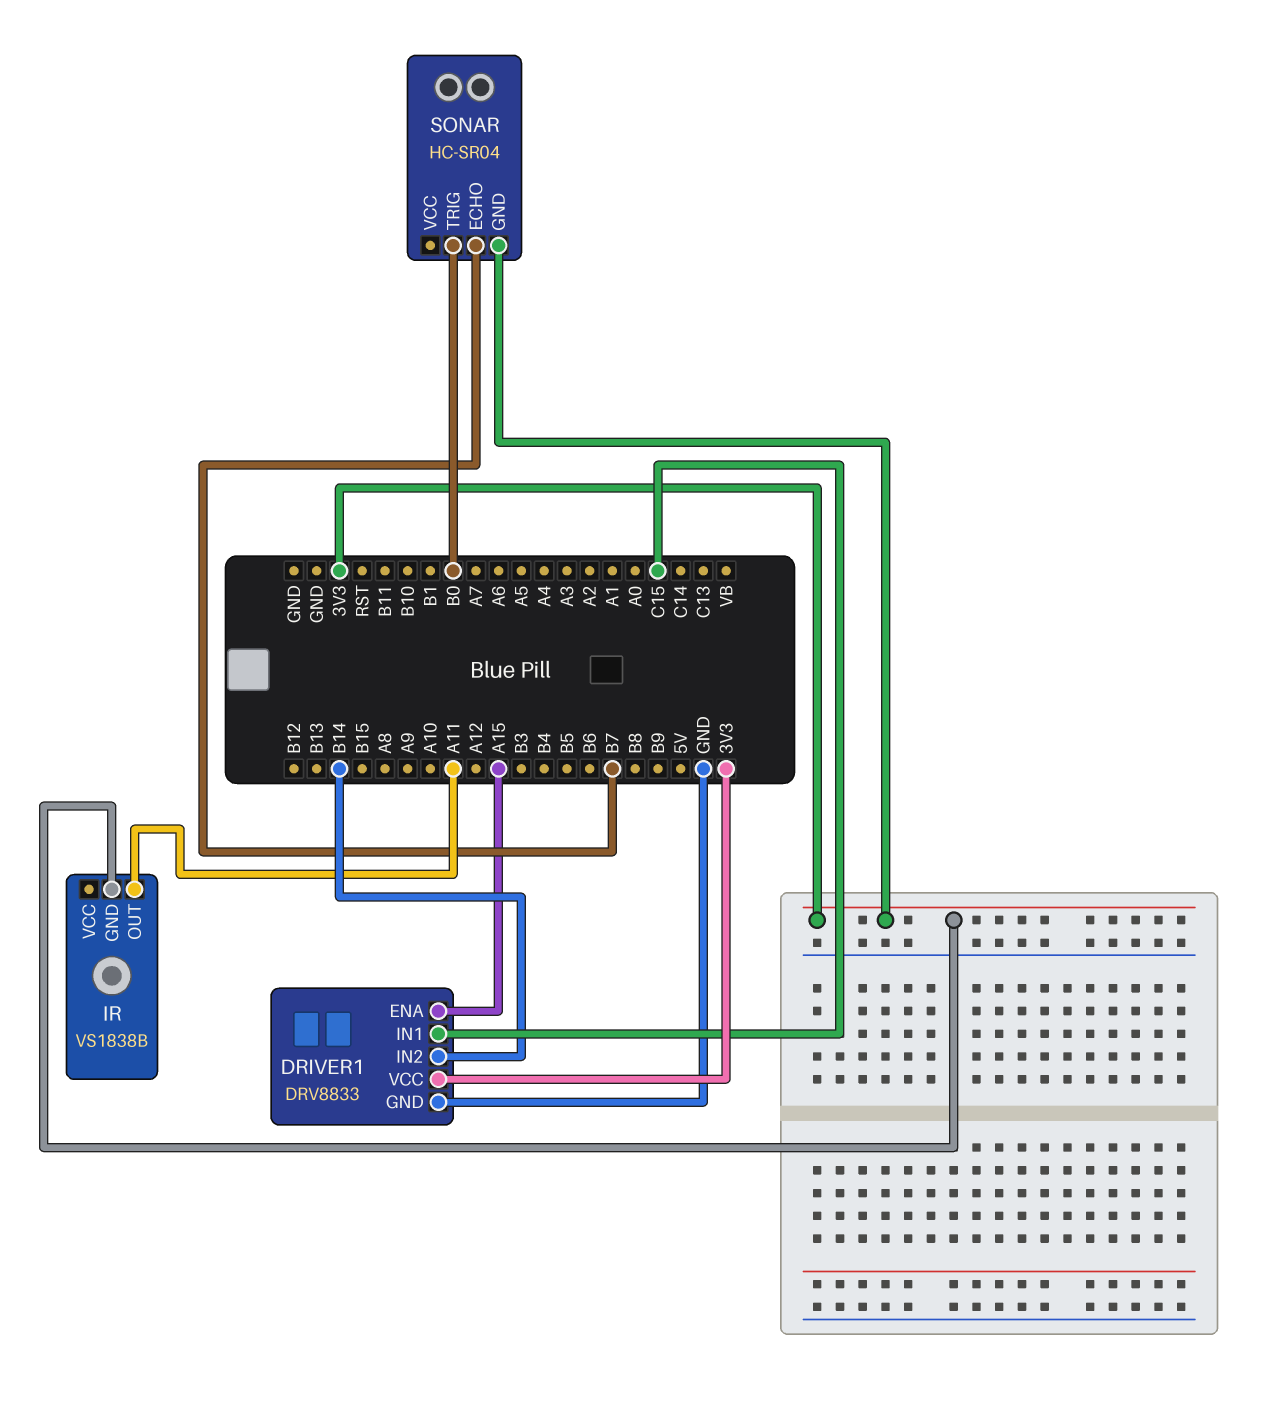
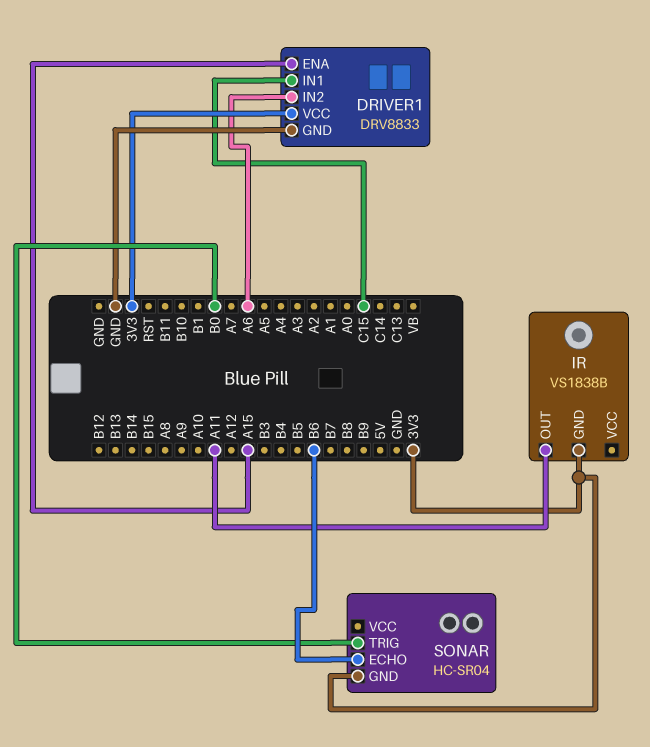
DRIVER1 pin IN2: B14 -> A6
SONAR pin ECHO: B7 -> B6

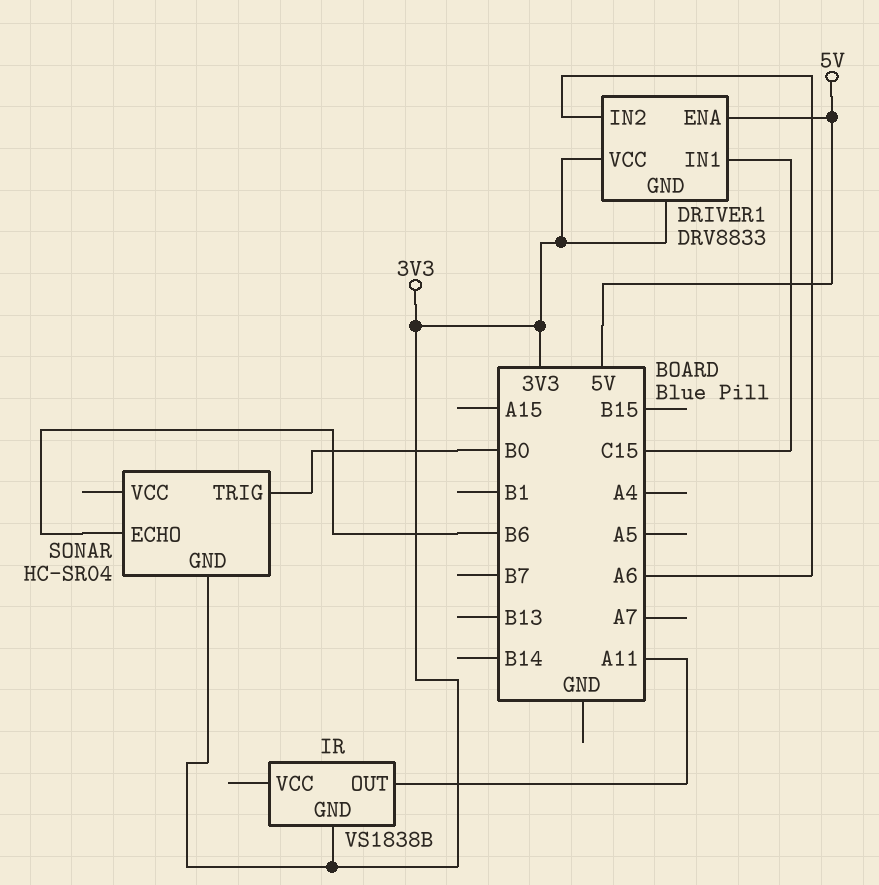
DRIVER1 pin ENA: A15 -> 5V
DRIVER1 pin GND: GND -> 3V3

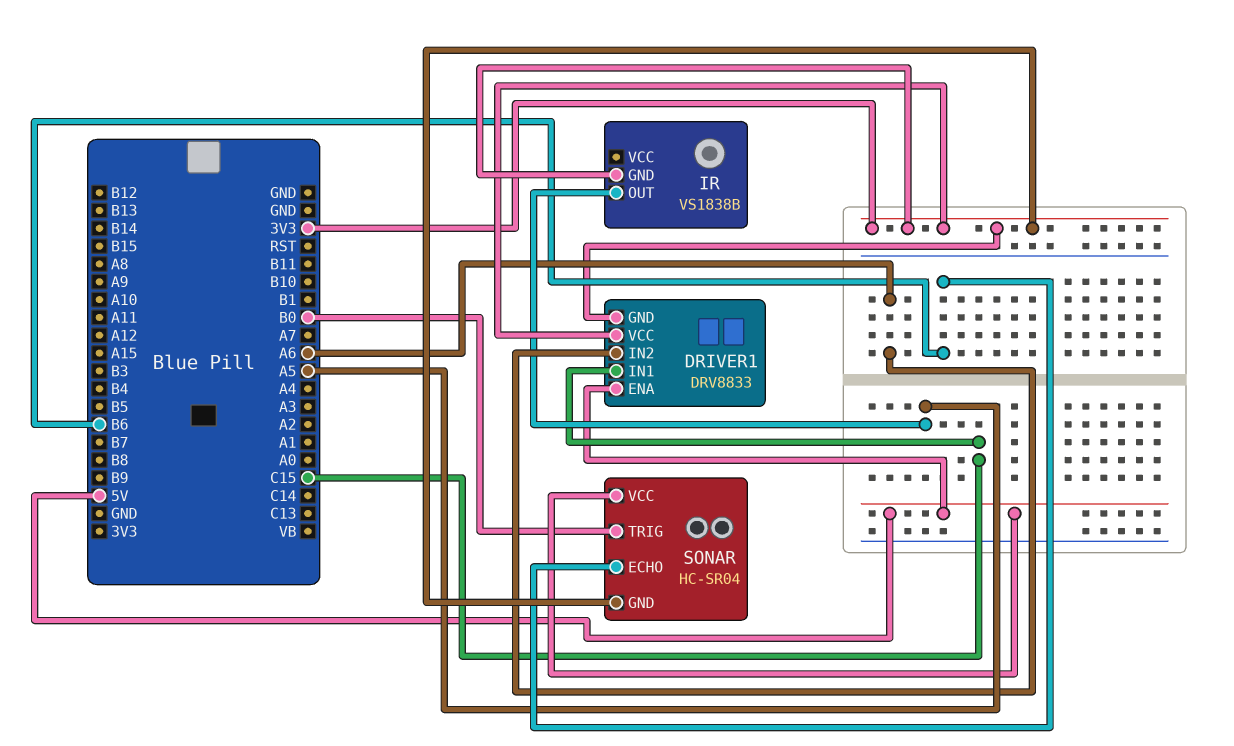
IR pin OUT: A11 -> A5
SONAR pin VCC: none -> 5V

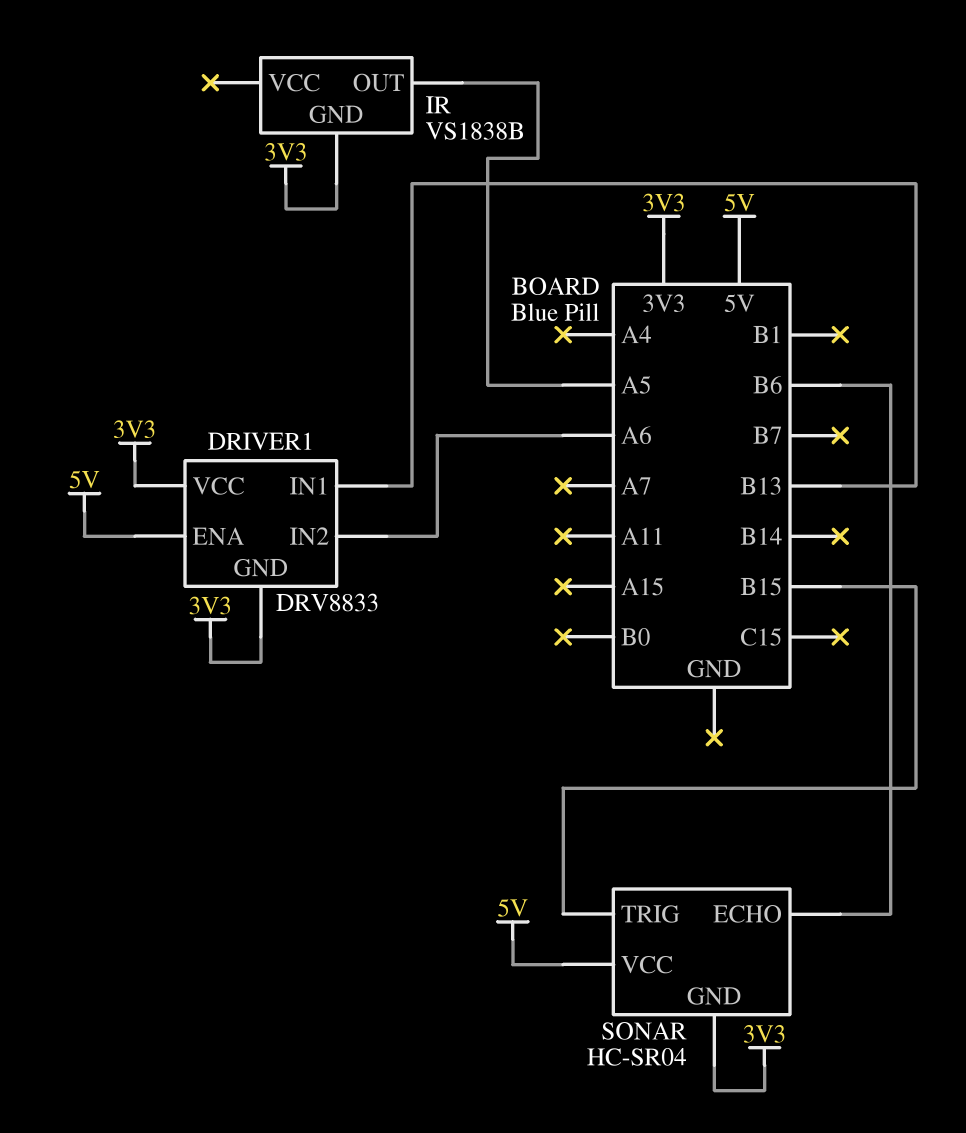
DRIVER1 pin IN1: C15 -> B13
SONAR pin TRIG: B0 -> B15

